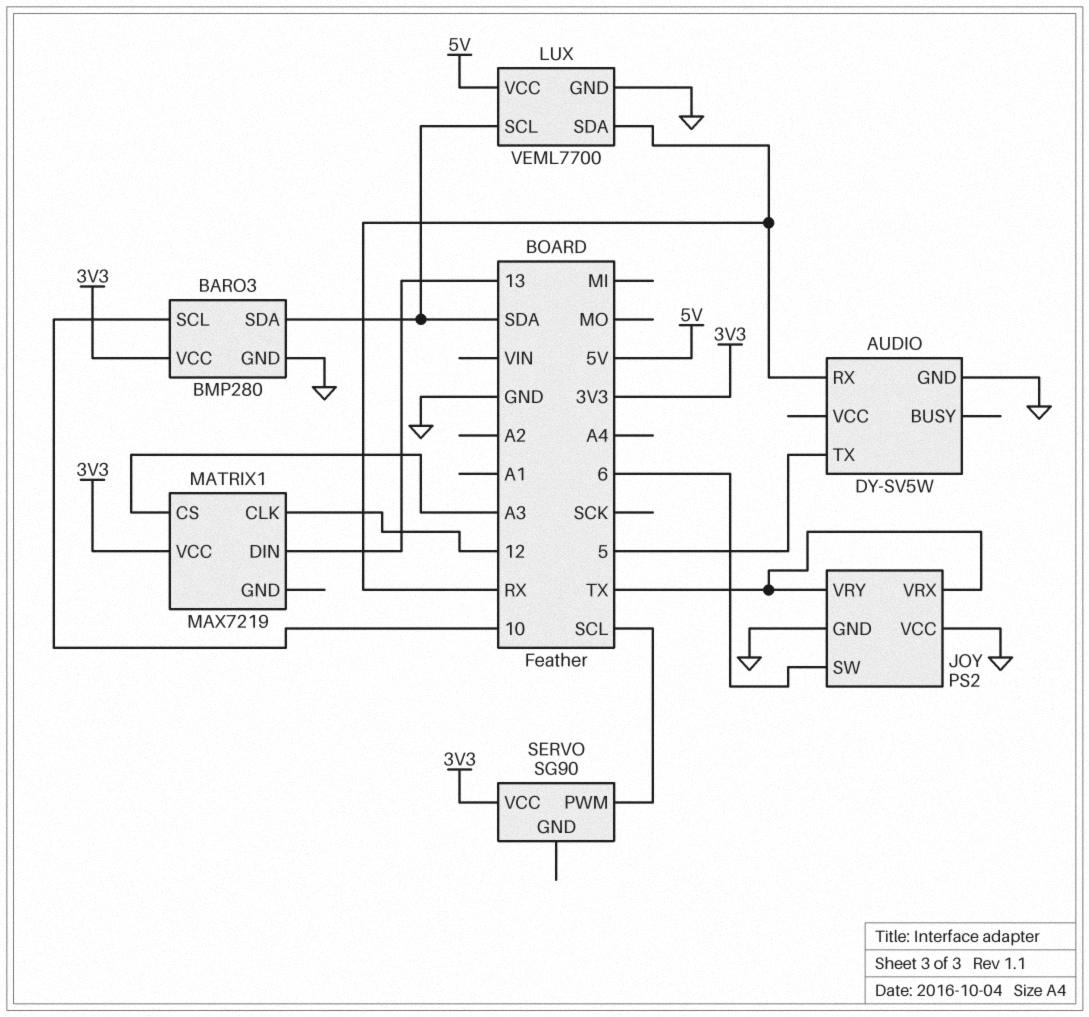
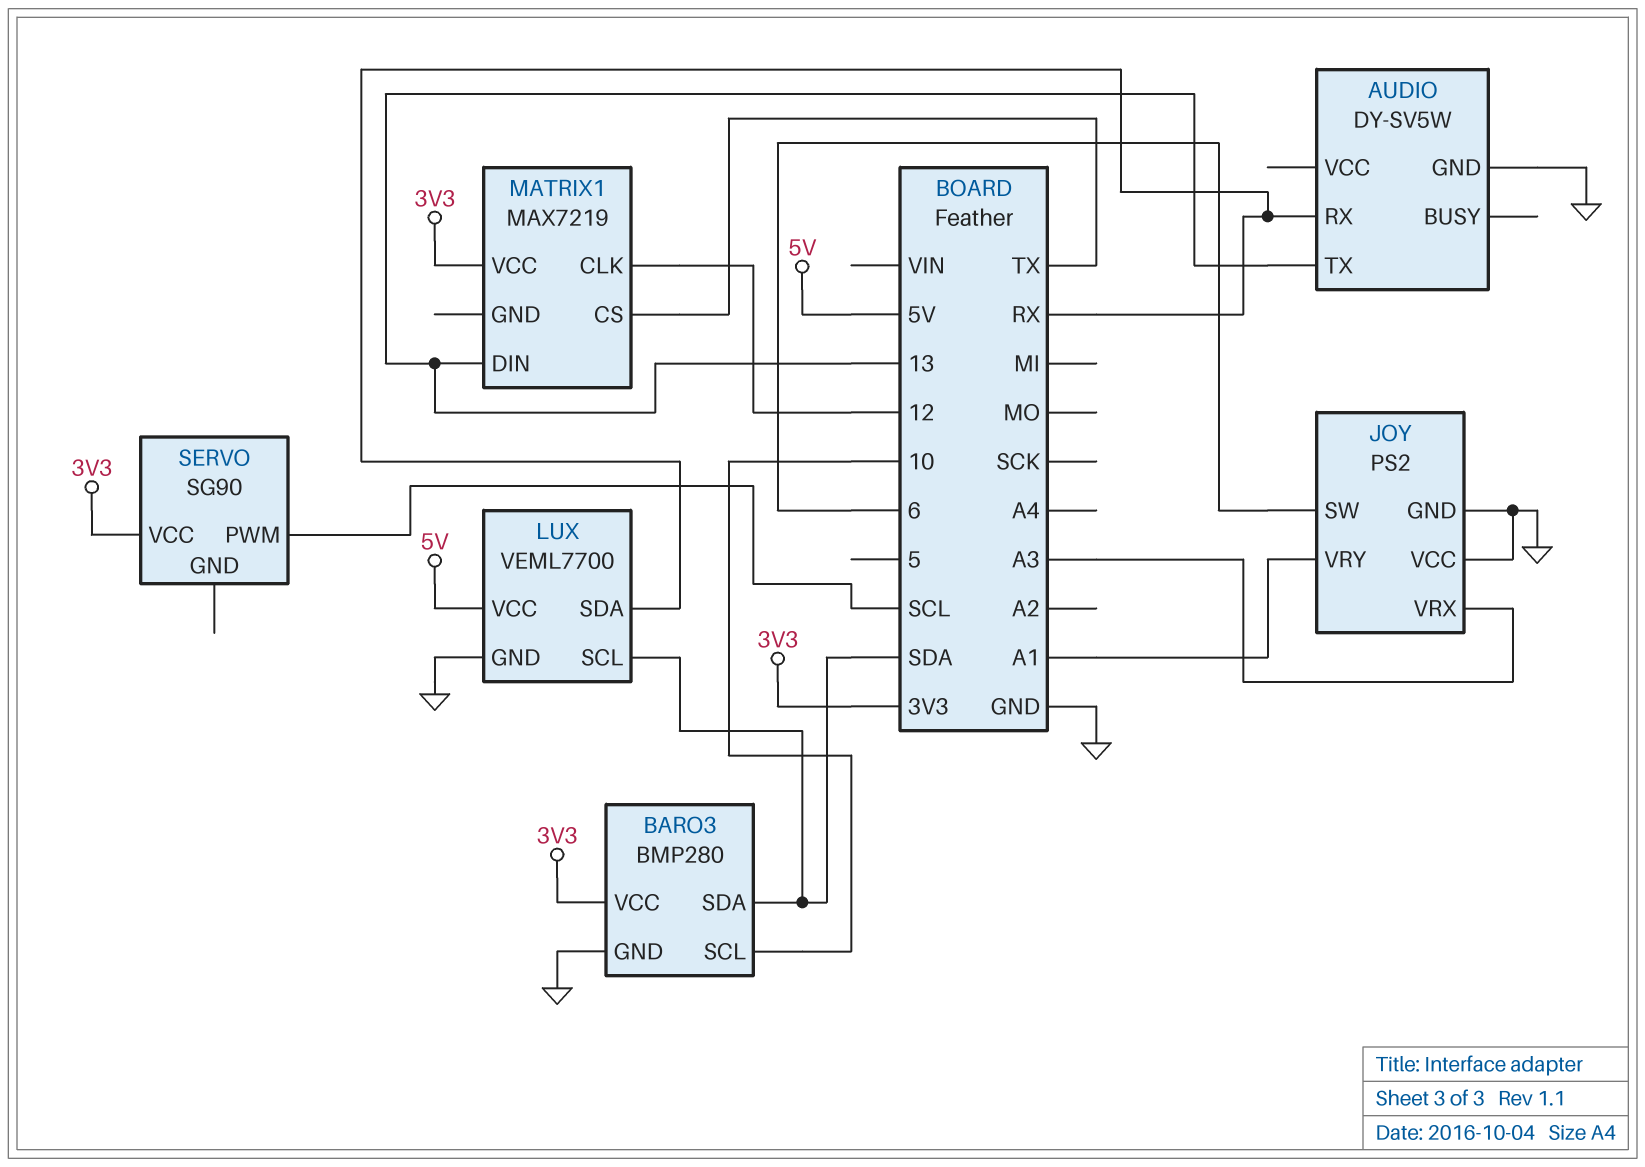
AUDIO pin TX: 5 -> 13
JOY pin VRX: TX -> A3
JOY pin VRY: TX -> A1
MATRIX1 pin CS: A3 -> TX

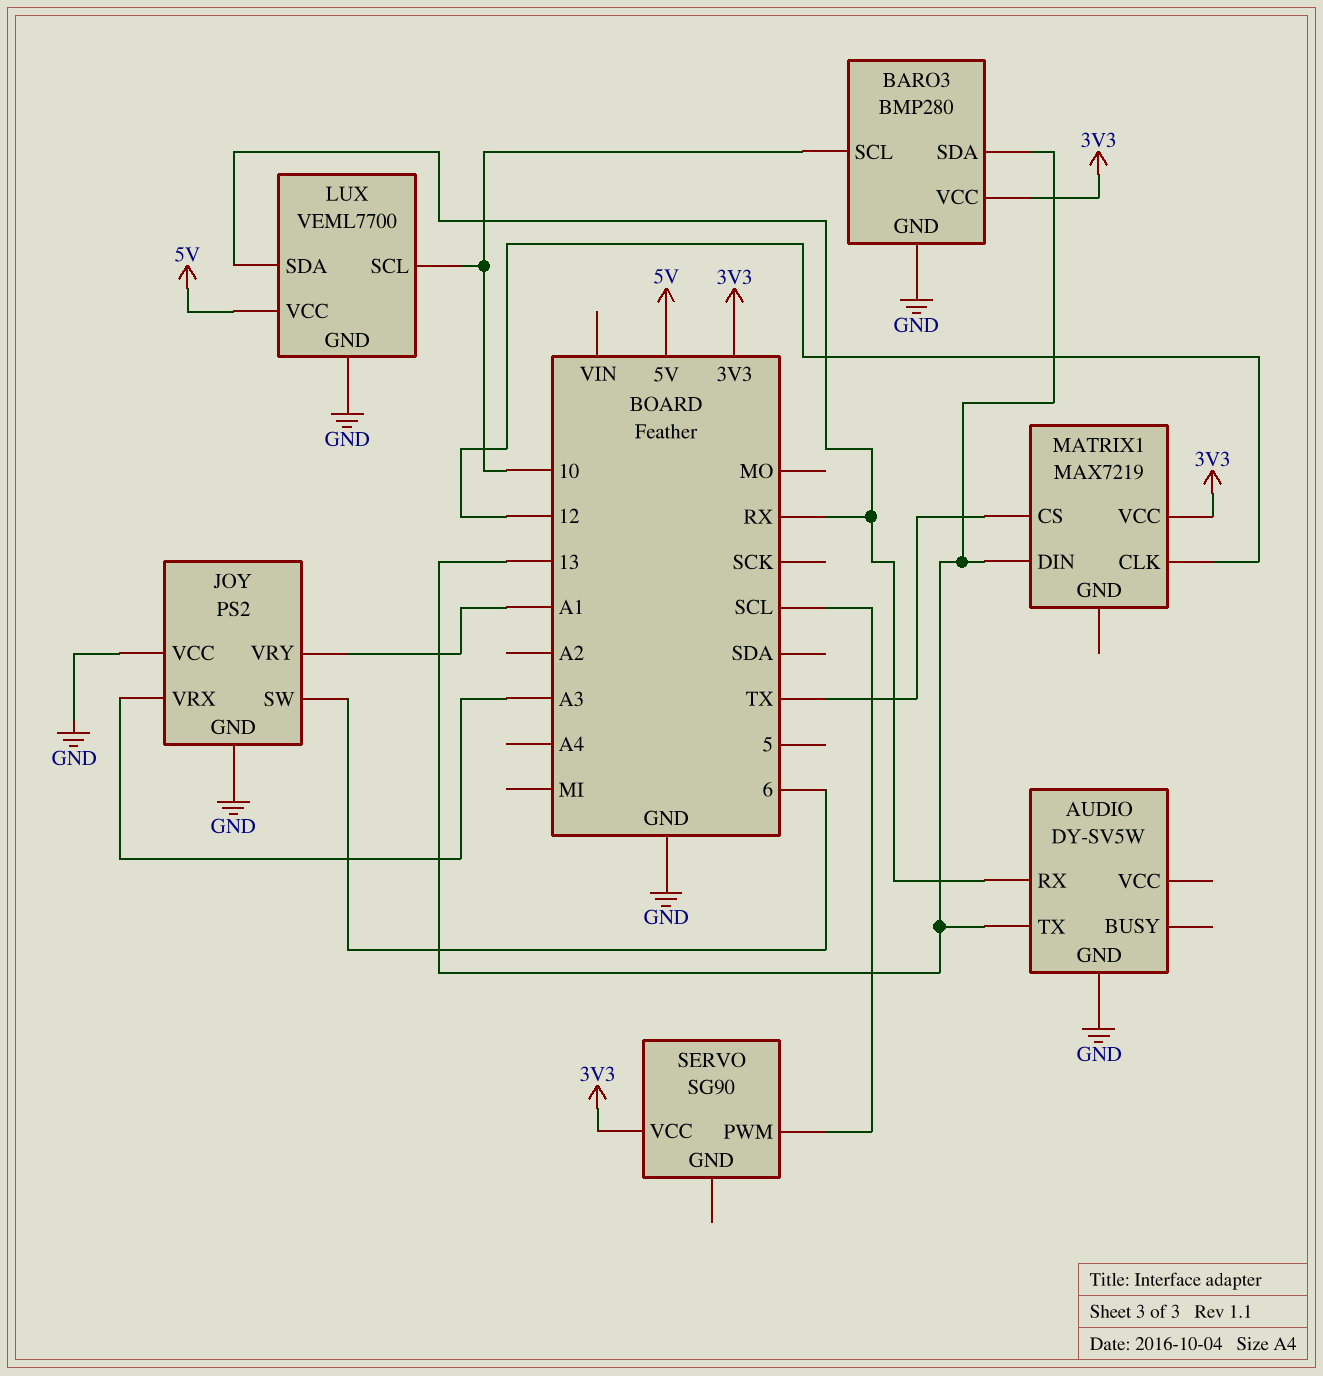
BARO3 pin SDA: SDA -> 13
LUX pin SCL: SDA -> 10

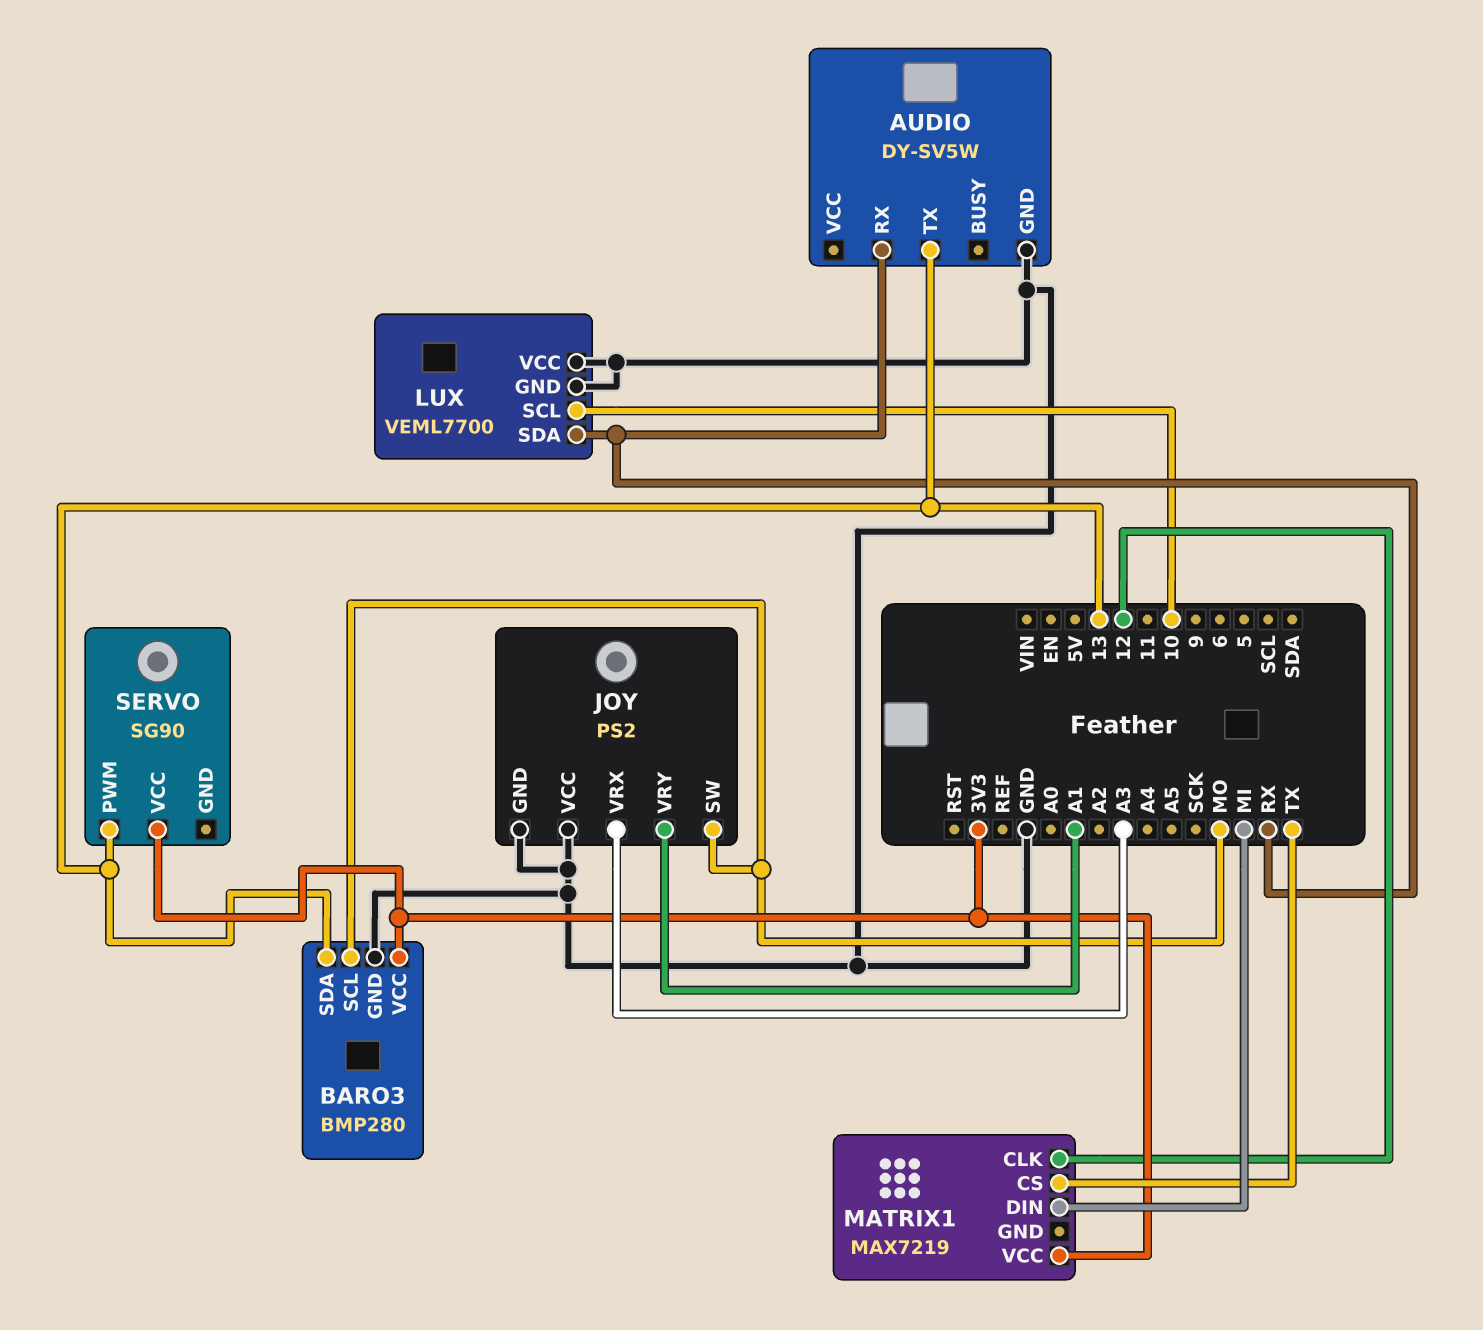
BARO3 pin SCL: 10 -> MO
JOY pin SW: 6 -> MO
LUX pin VCC: 5V -> GND
MATRIX1 pin DIN: 13 -> MI
SERVO pin PWM: SCL -> 13

